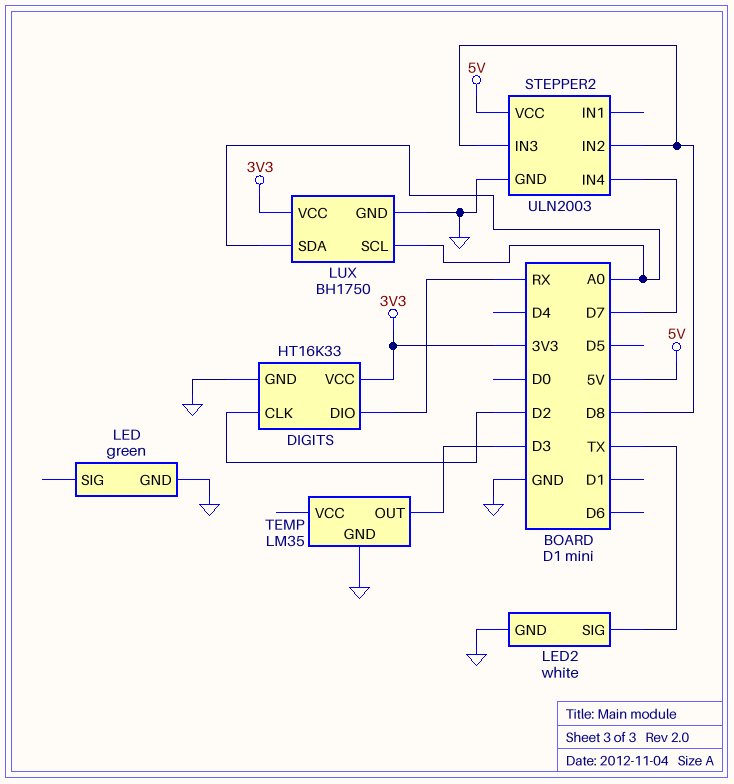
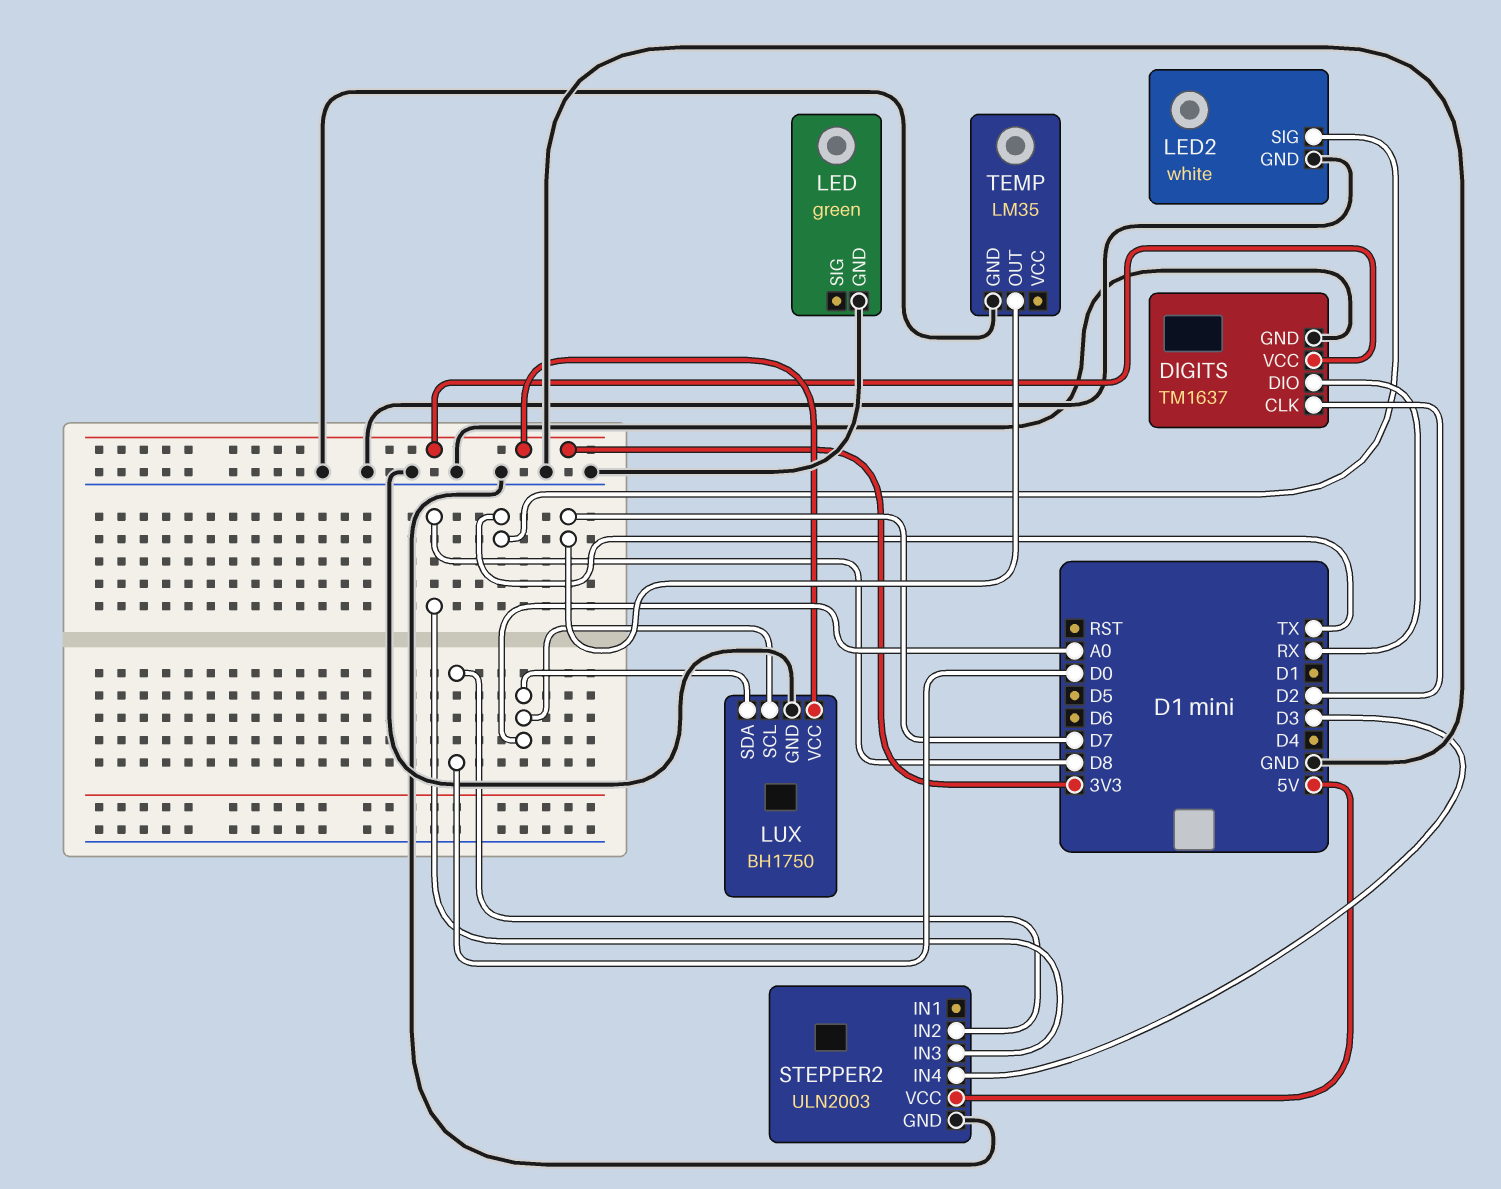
DIGITS: HT16K33 -> TM1637
STEPPER2 pin IN2: D8 -> D0
STEPPER2 pin IN4: D7 -> D3
TEMP pin OUT: D3 -> D7

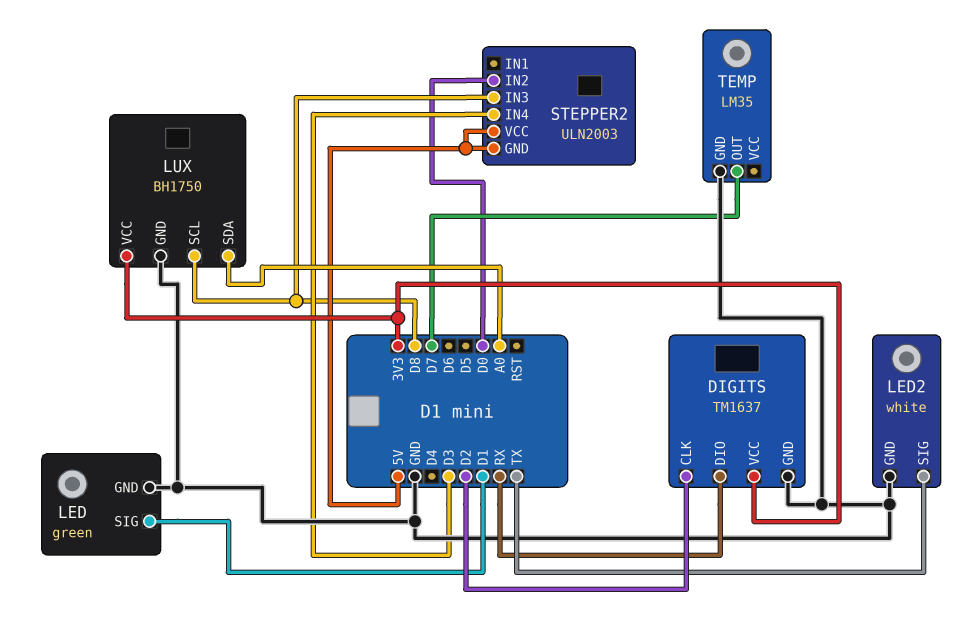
LED pin SIG: none -> D1
LUX pin SCL: A0 -> D8
STEPPER2 pin GND: GND -> 5V

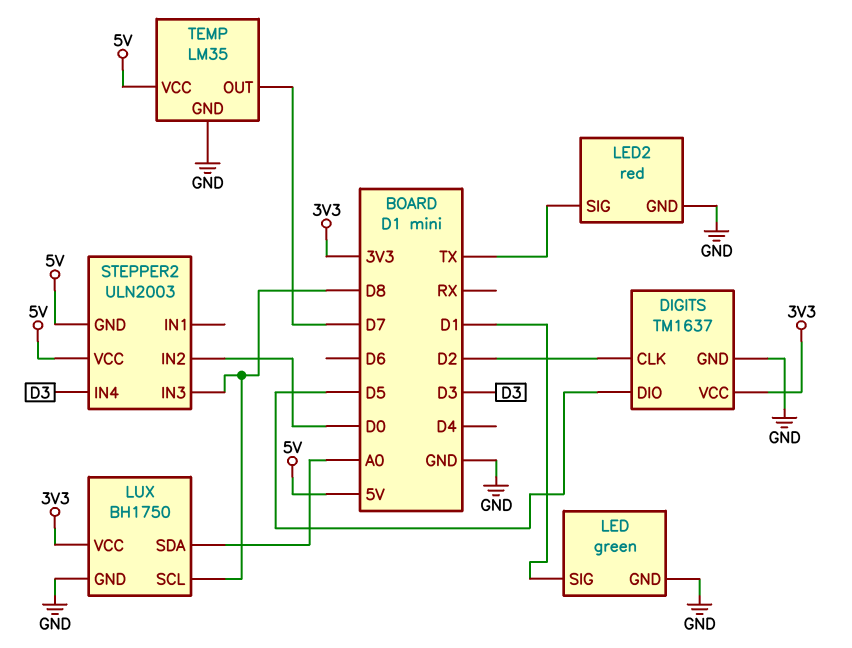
DIGITS pin DIO: RX -> D5
LED2: white -> red
TEMP pin VCC: none -> 5V

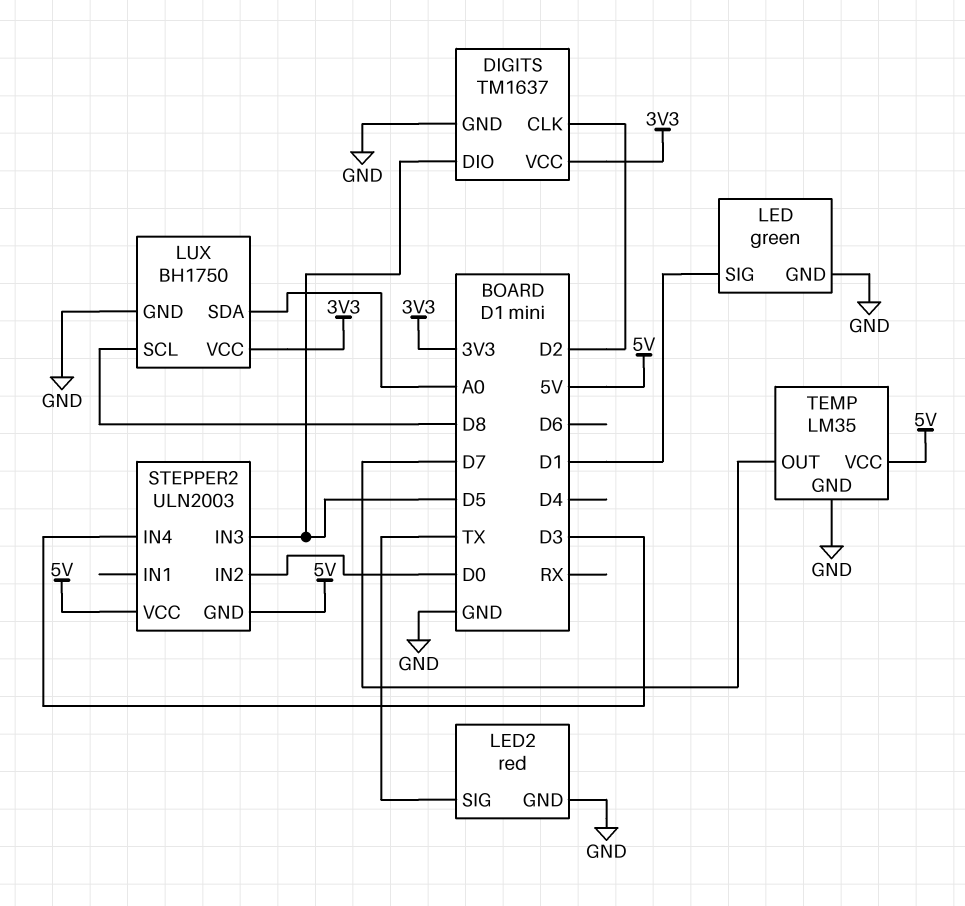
STEPPER2 pin IN3: D8 -> D5

